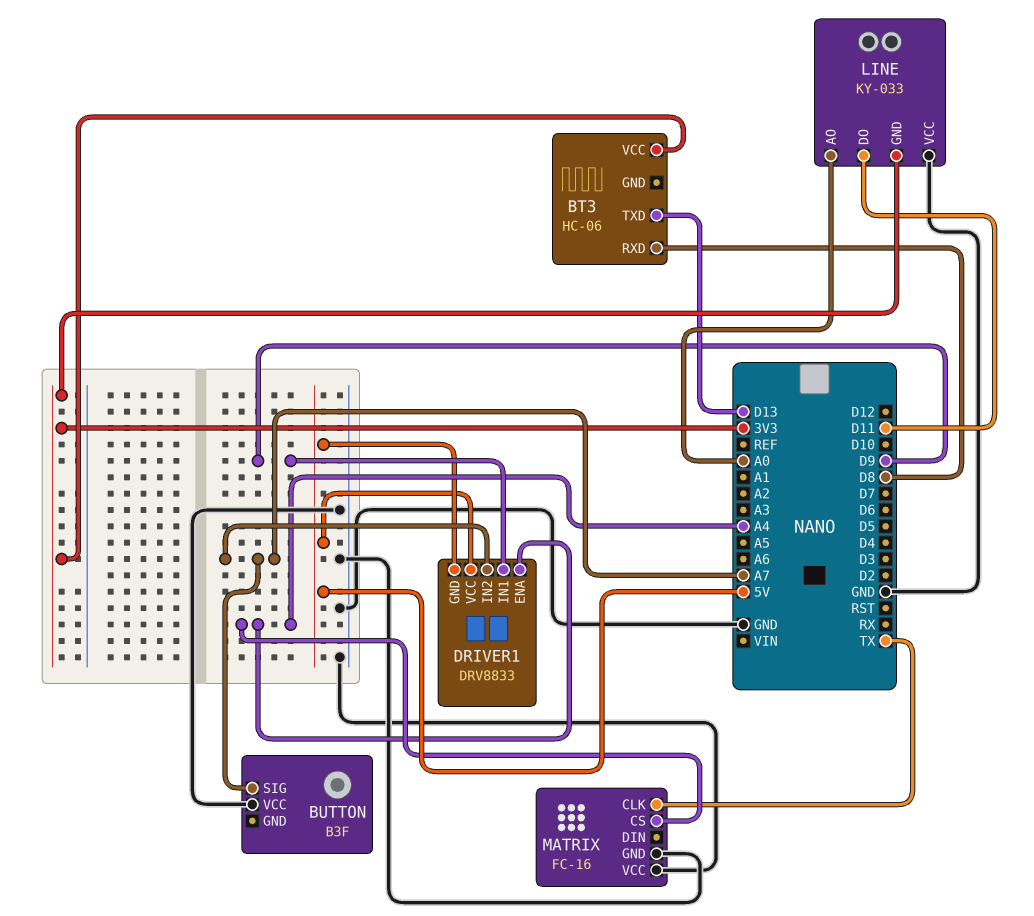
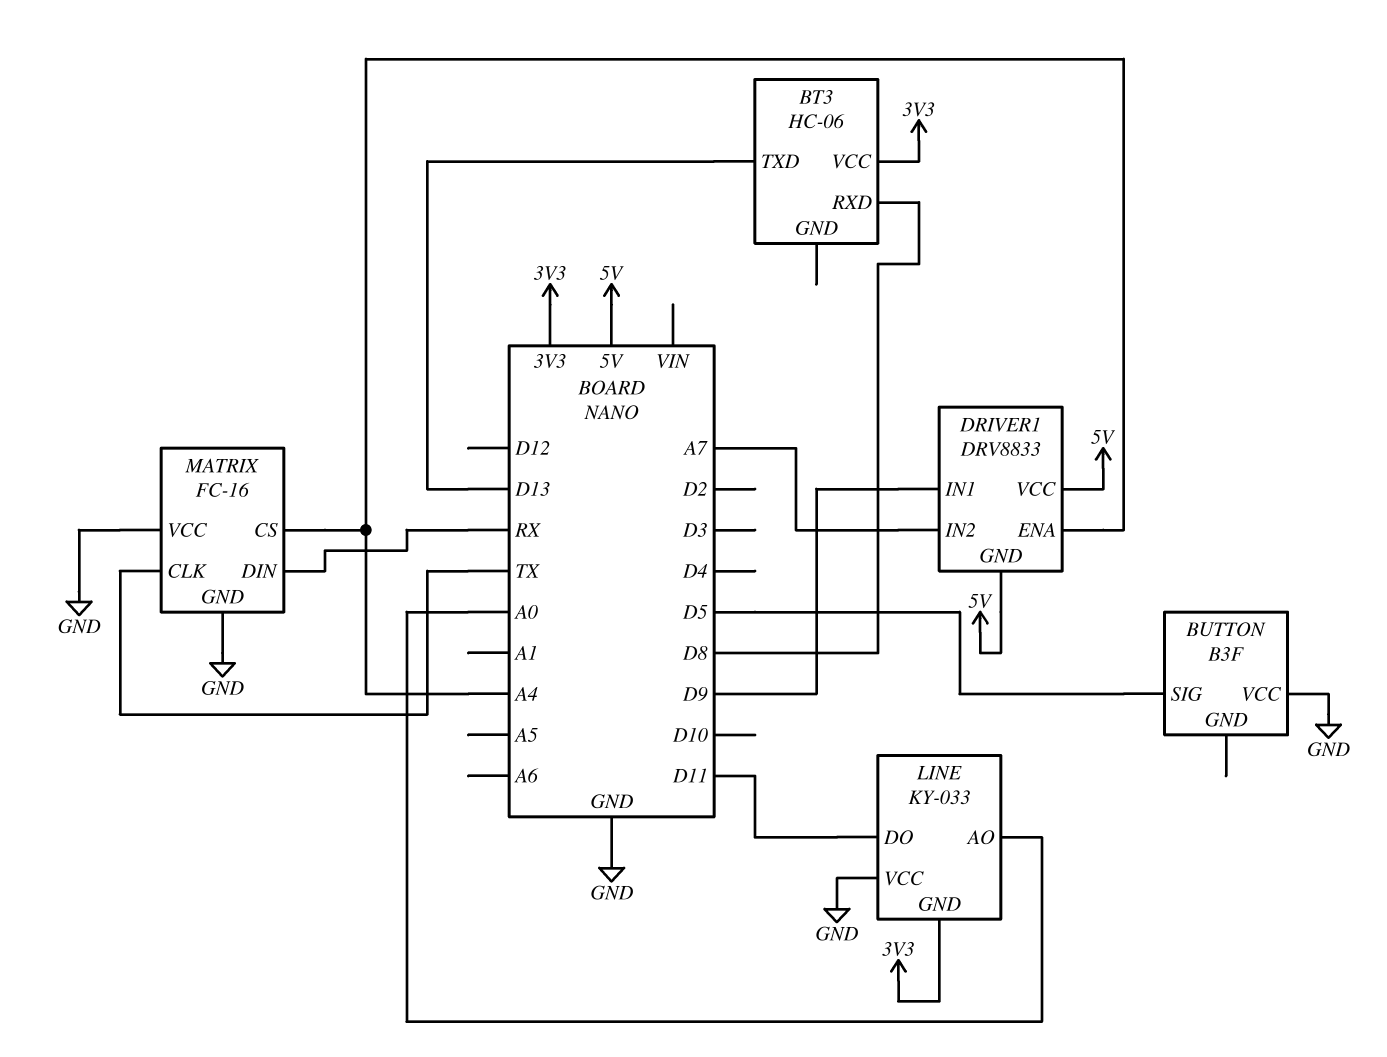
BUTTON pin SIG: A7 -> D5
MATRIX pin DIN: none -> RX

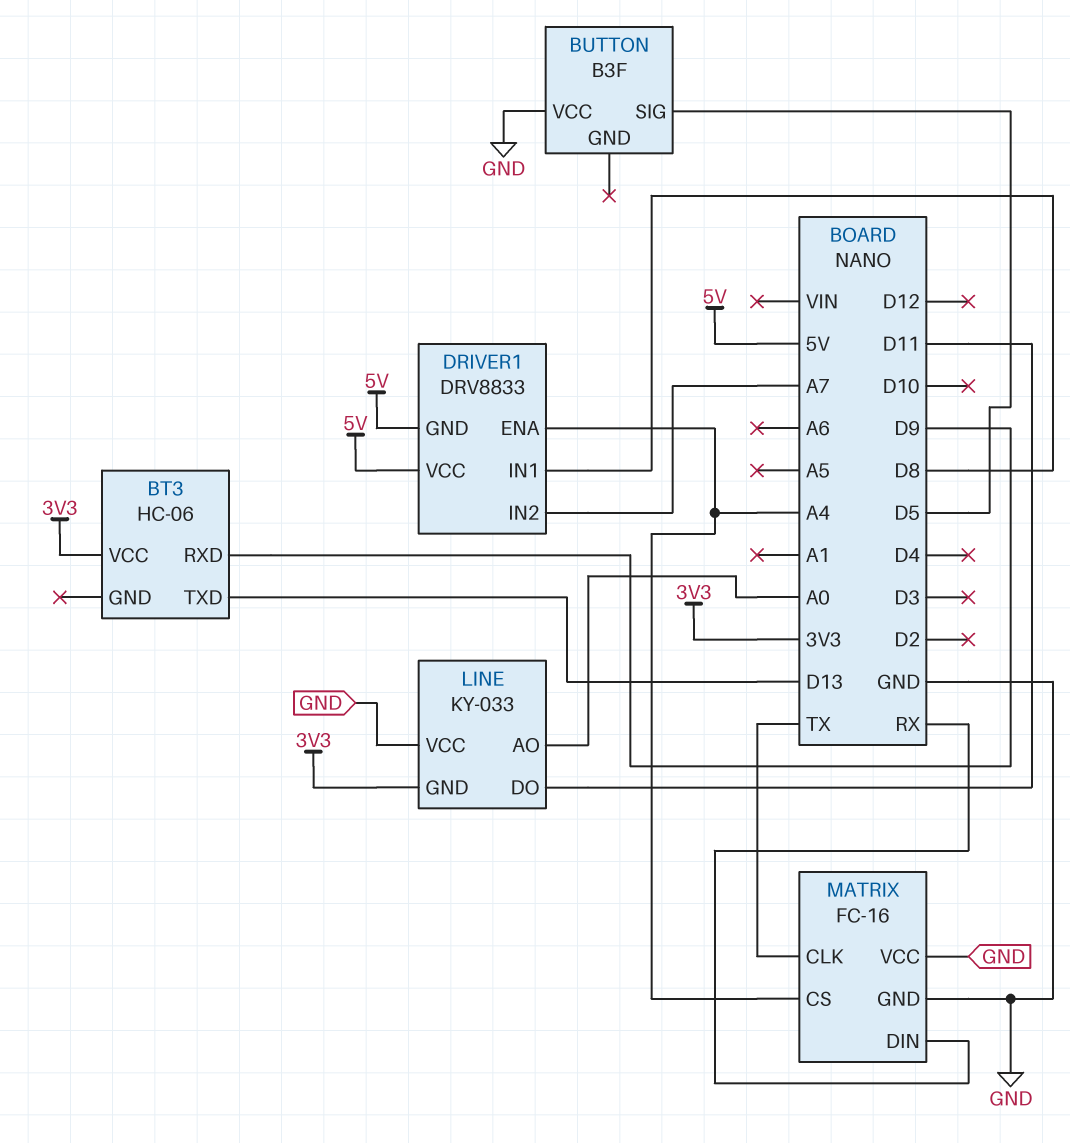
BT3 pin RXD: D8 -> D9
DRIVER1 pin IN1: D9 -> D8

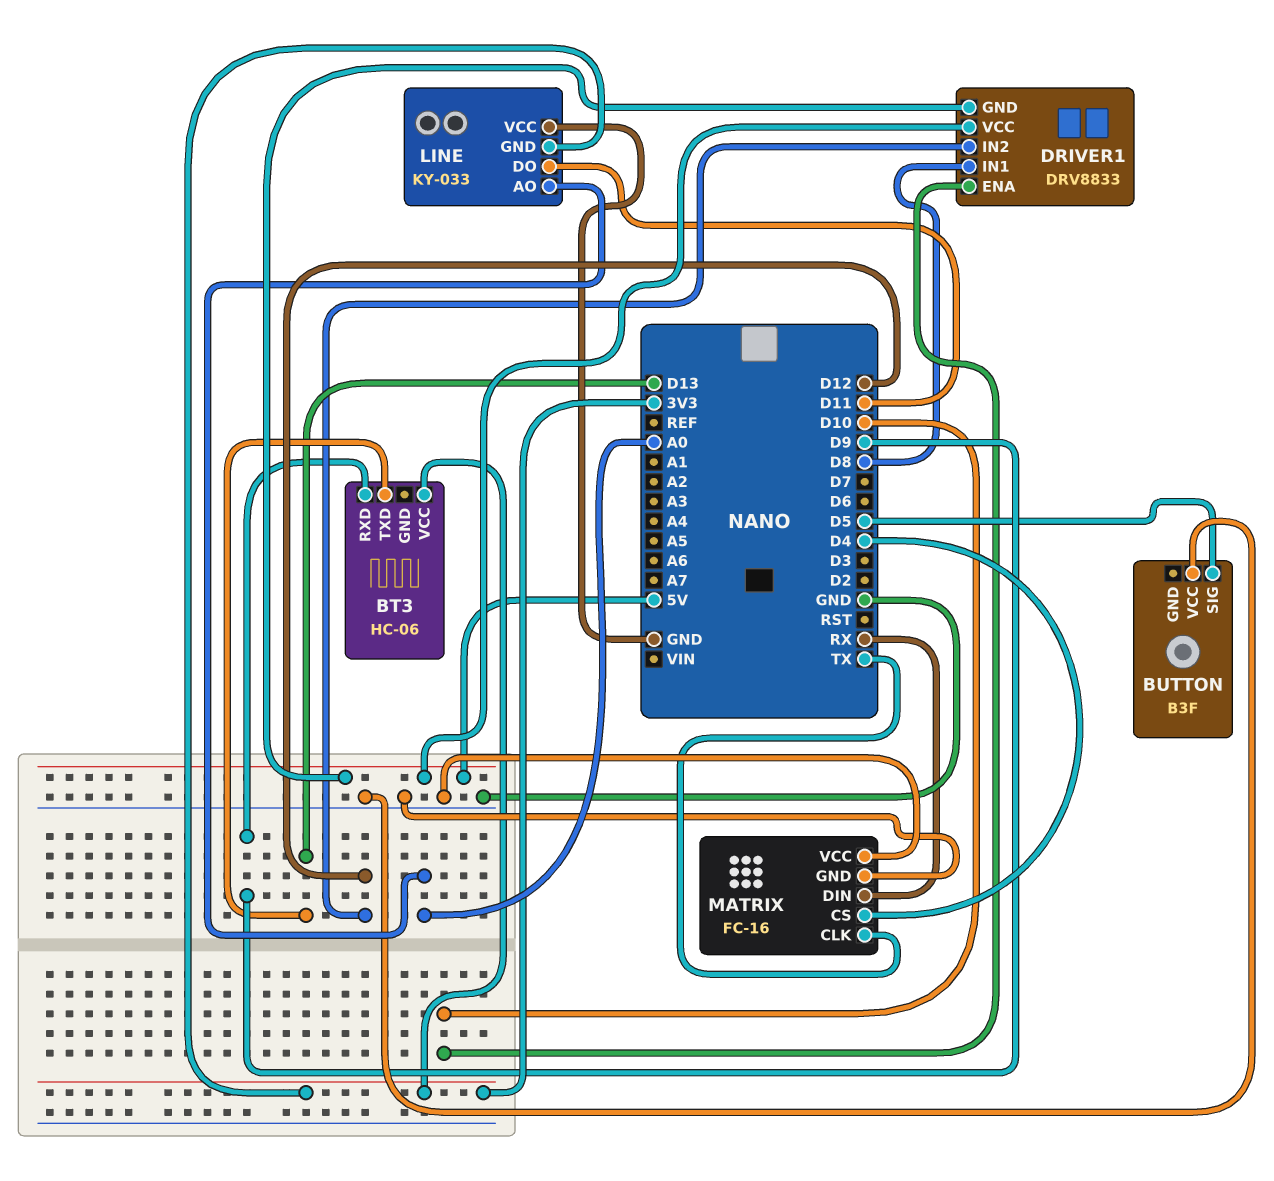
DRIVER1 pin ENA: A4 -> D10
DRIVER1 pin IN2: A7 -> D12
MATRIX pin CS: A4 -> D4

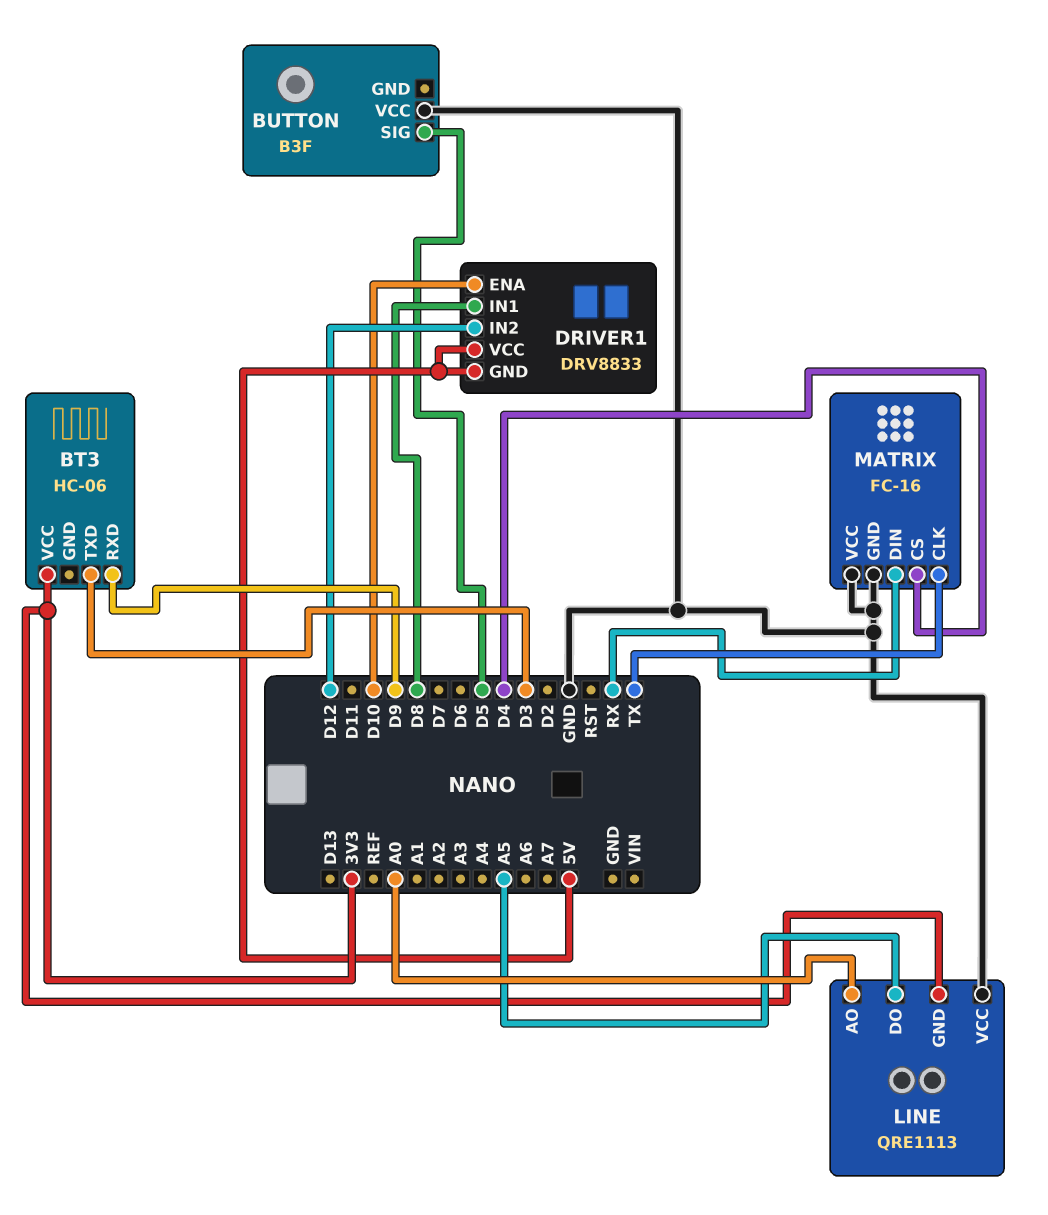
BT3 pin TXD: D13 -> D3
LINE: KY-033 -> QRE1113
LINE pin DO: D11 -> A5

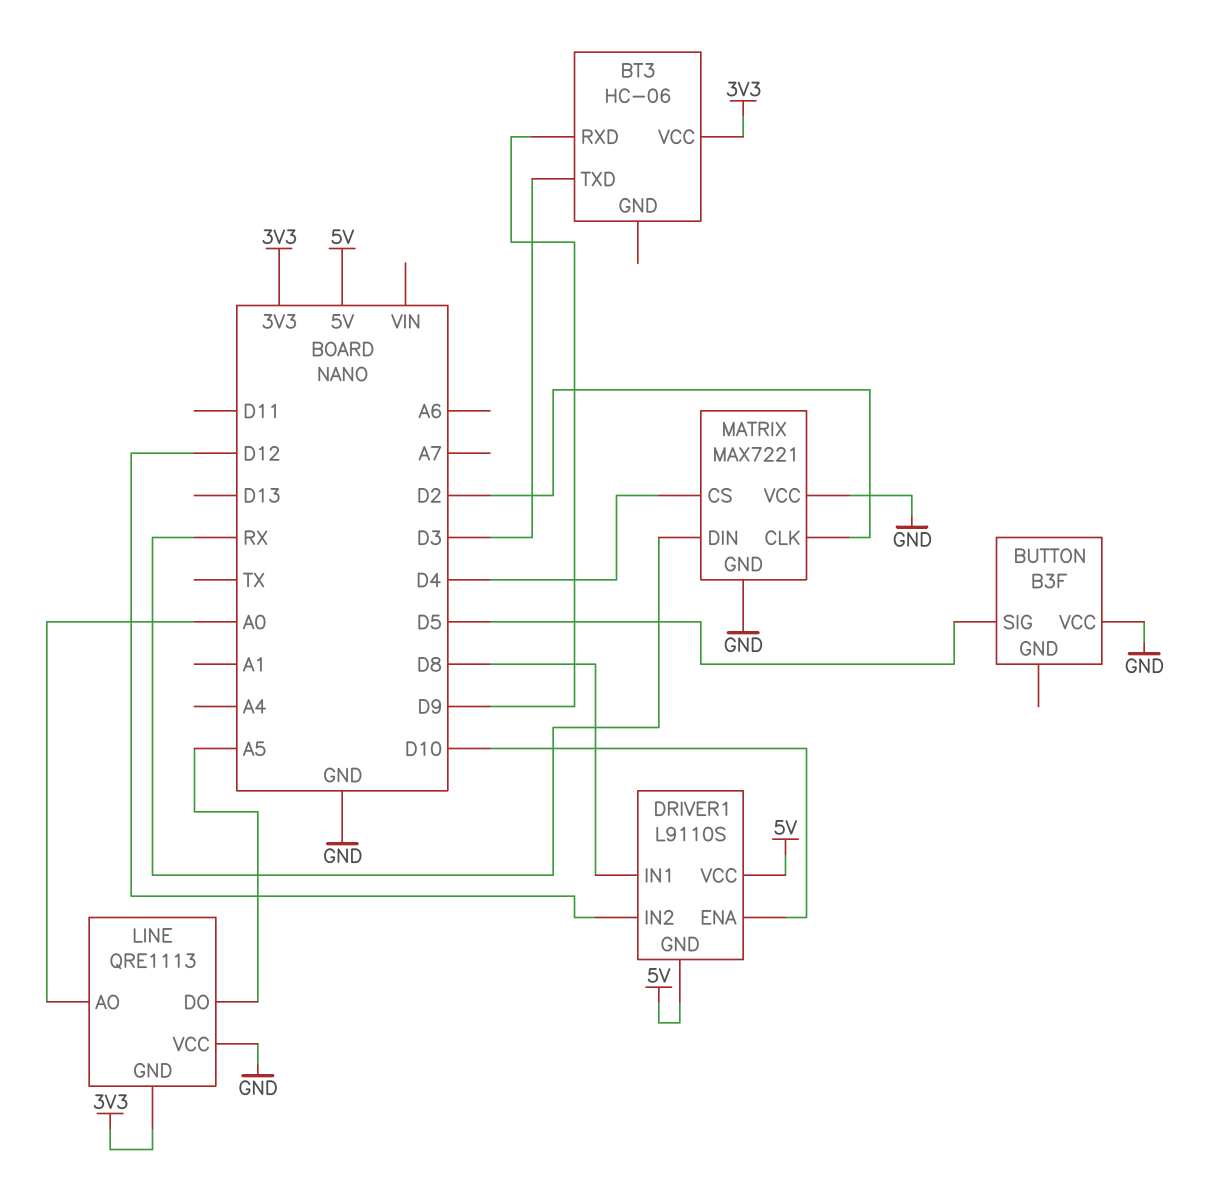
DRIVER1: DRV8833 -> L9110S
MATRIX: FC-16 -> MAX7221
MATRIX pin CLK: TX -> D2

